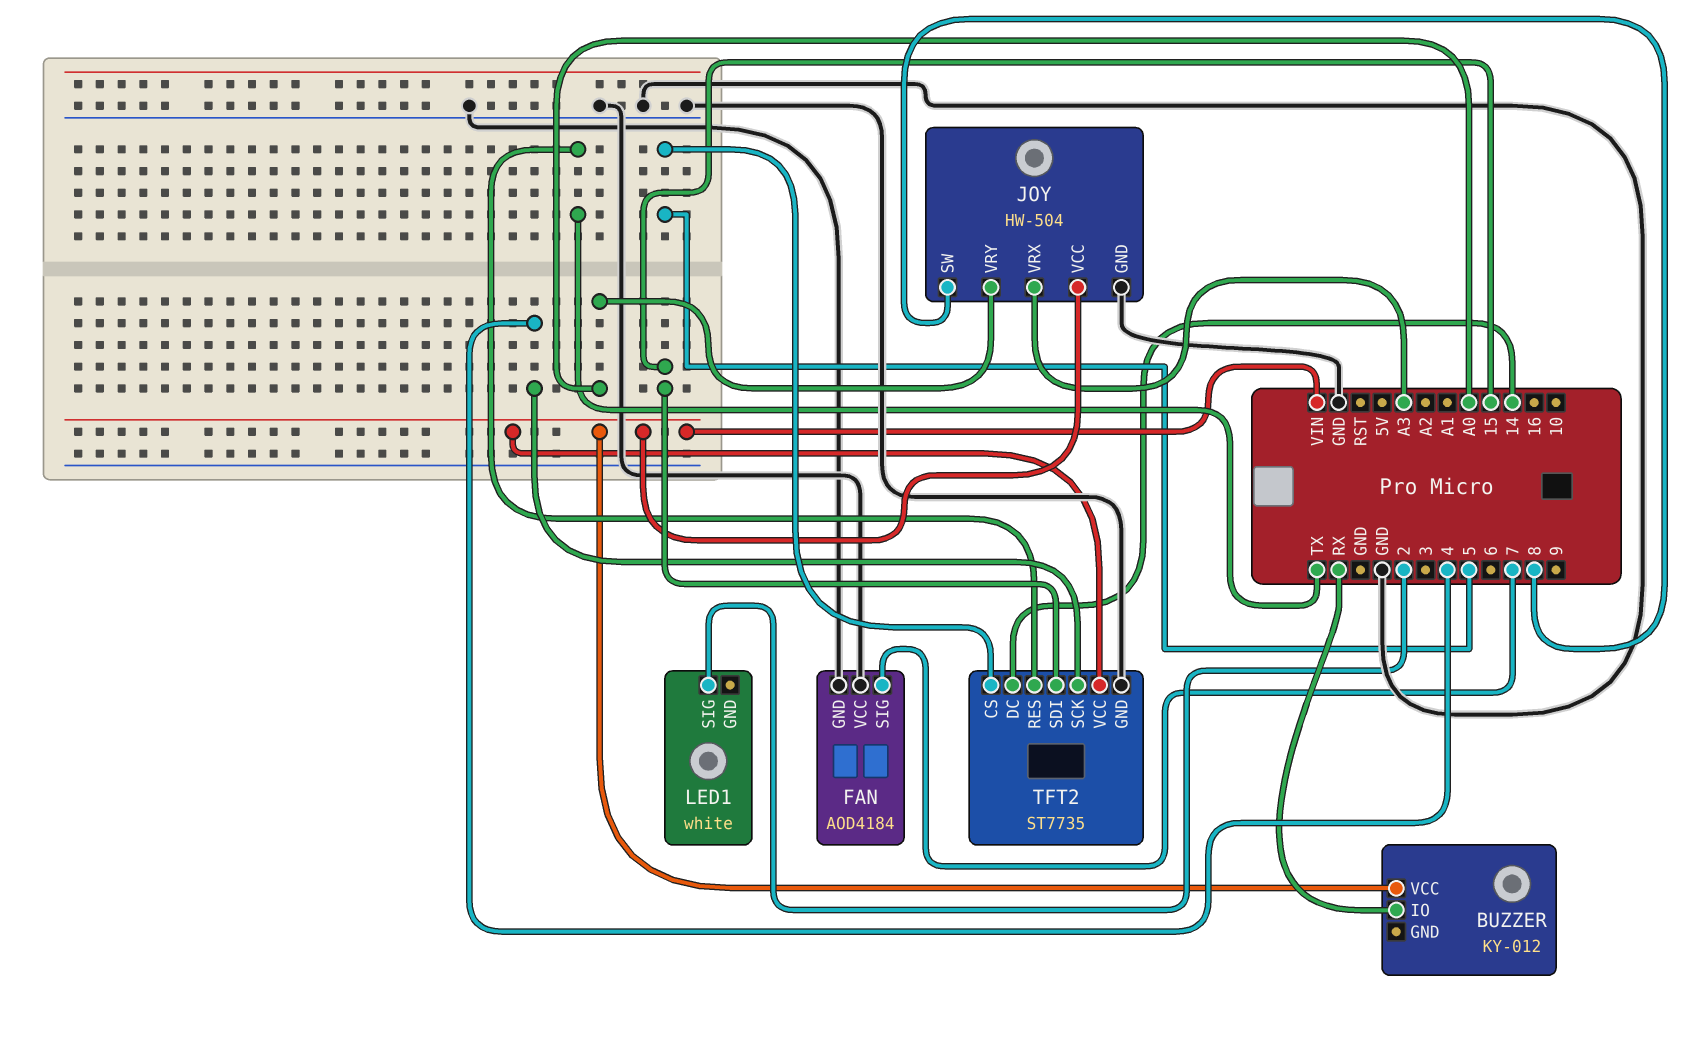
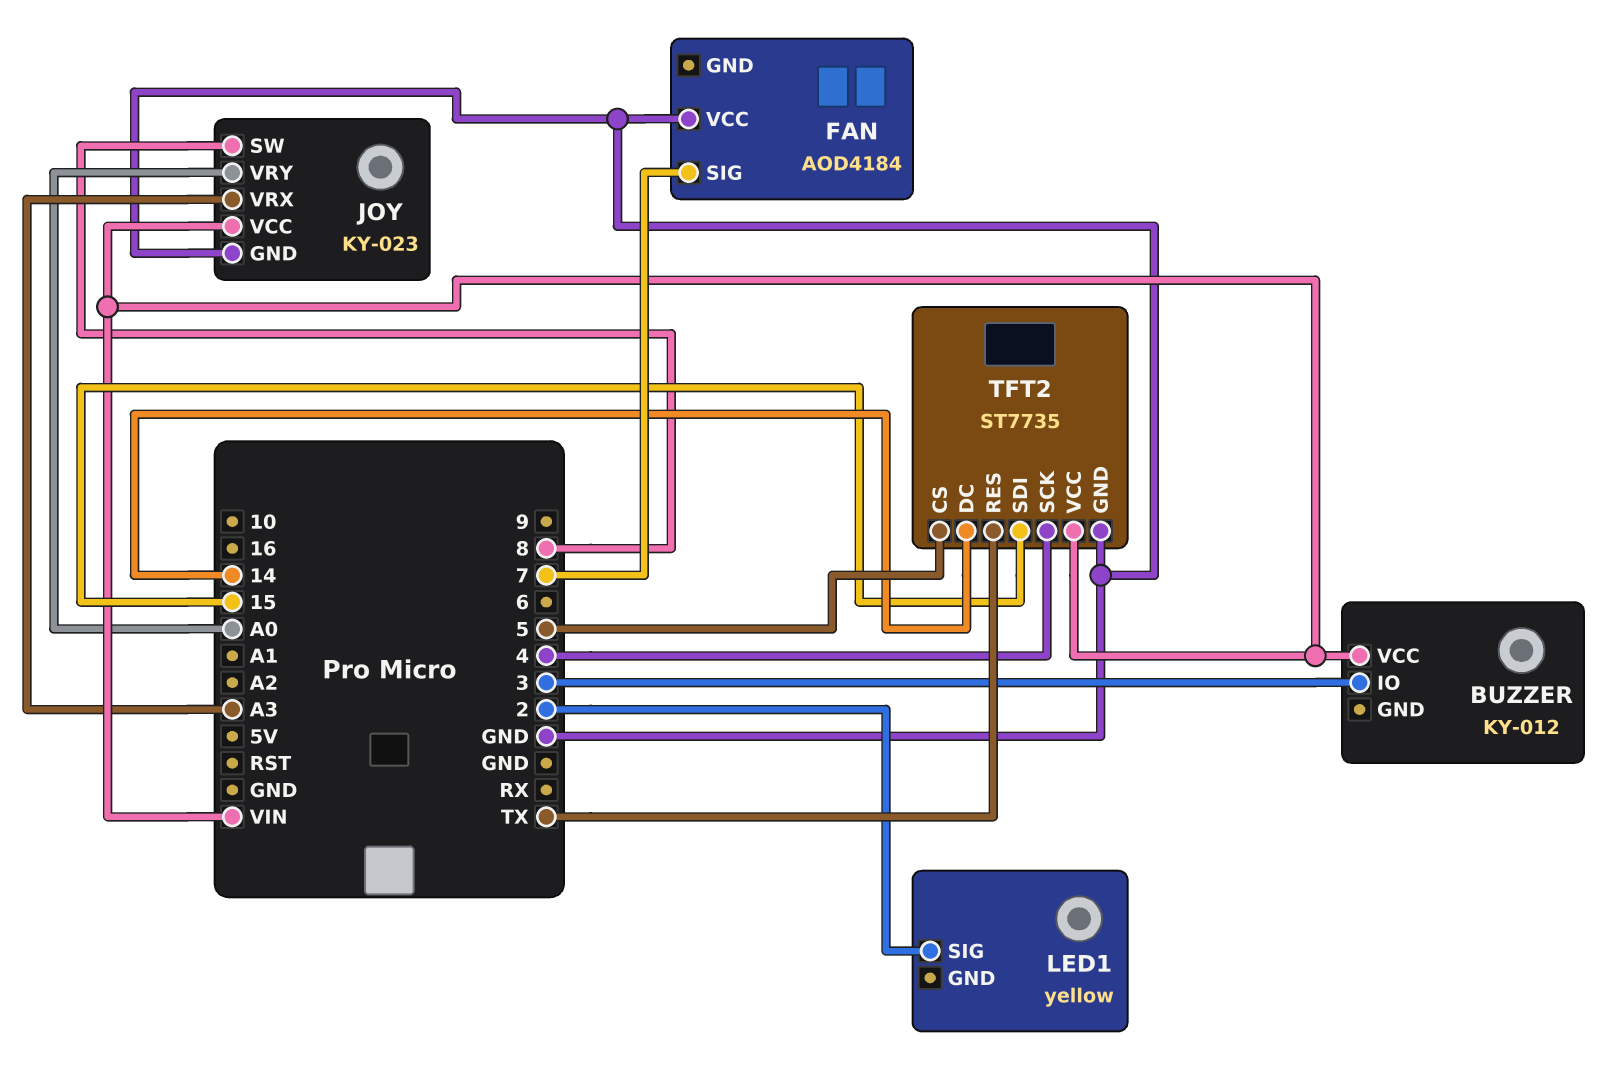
BUZZER pin IO: RX -> 3
FAN pin GND: GND -> none
JOY: HW-504 -> KY-023
LED1: white -> yellow

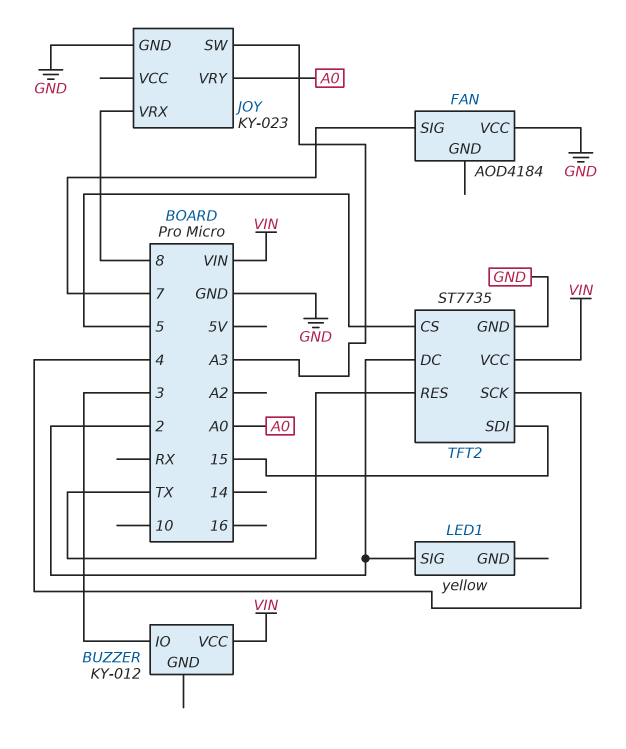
JOY pin SW: 8 -> A3
JOY pin VCC: VIN -> none
JOY pin VRX: A3 -> 8
TFT2 pin DC: 14 -> 2

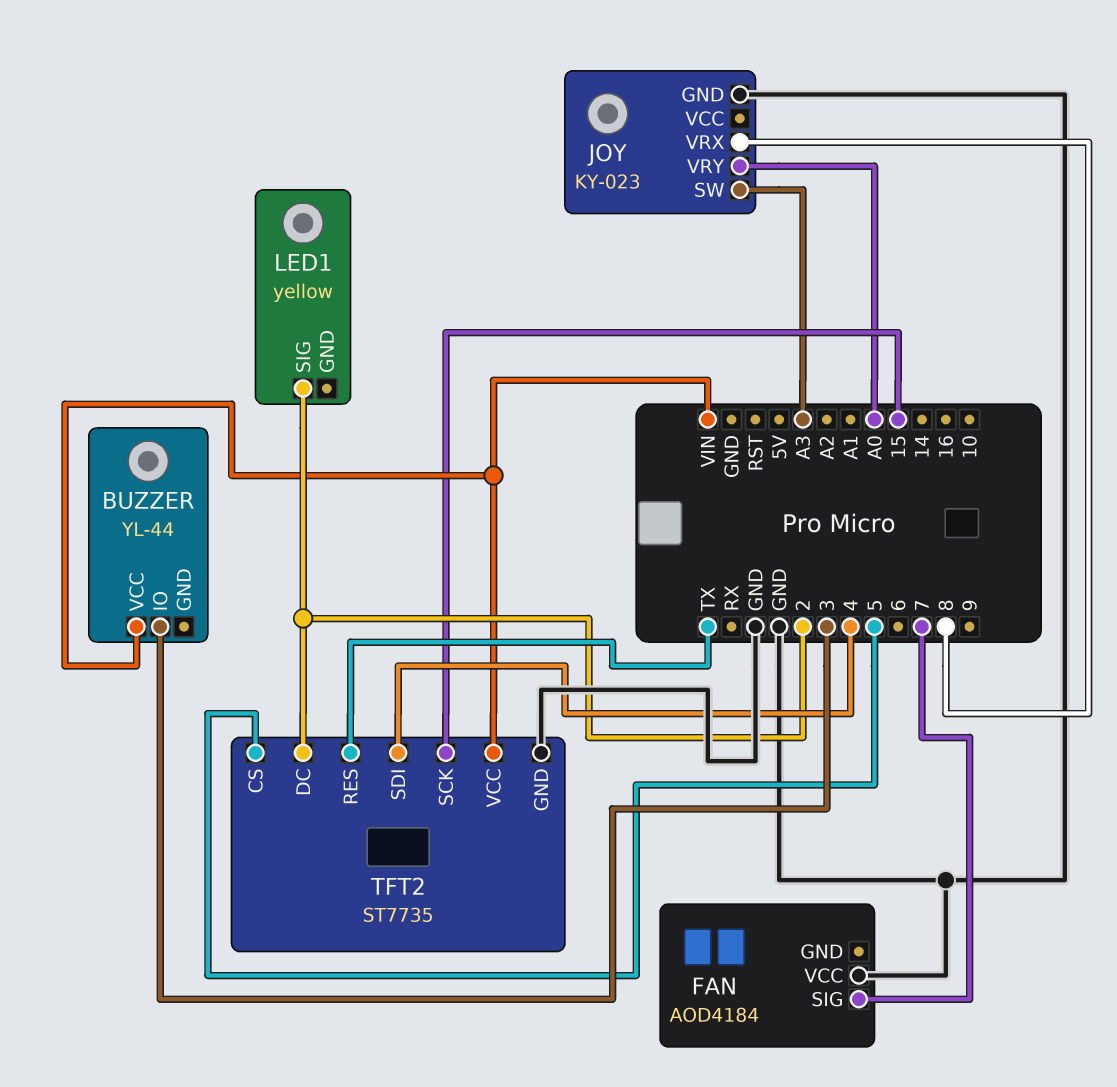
BUZZER: KY-012 -> YL-44
TFT2 pin SCK: 4 -> 15
TFT2 pin SDI: 15 -> 4

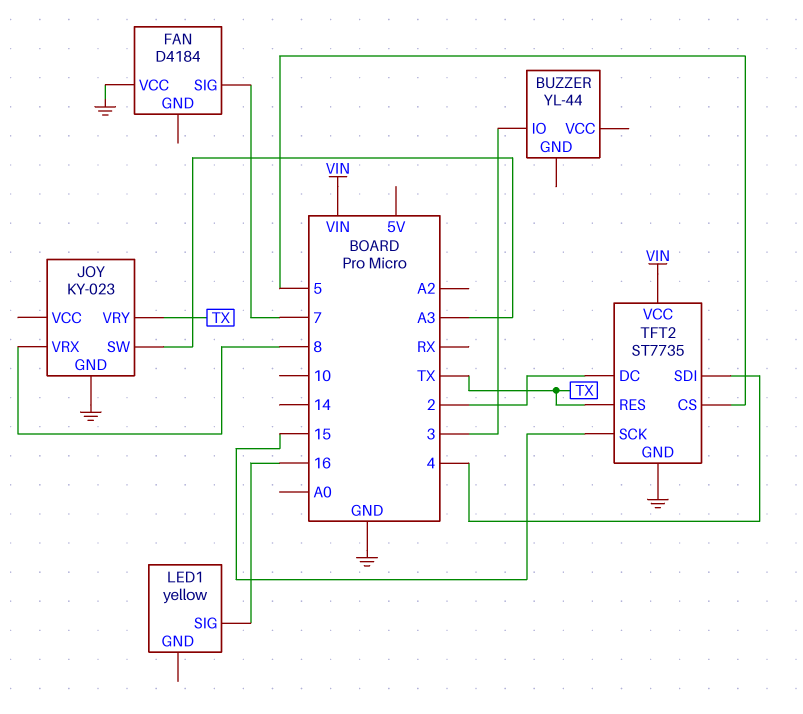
BUZZER pin VCC: VIN -> none
FAN: AOD4184 -> D4184
JOY pin VRY: A0 -> TX
LED1 pin SIG: 2 -> 16

